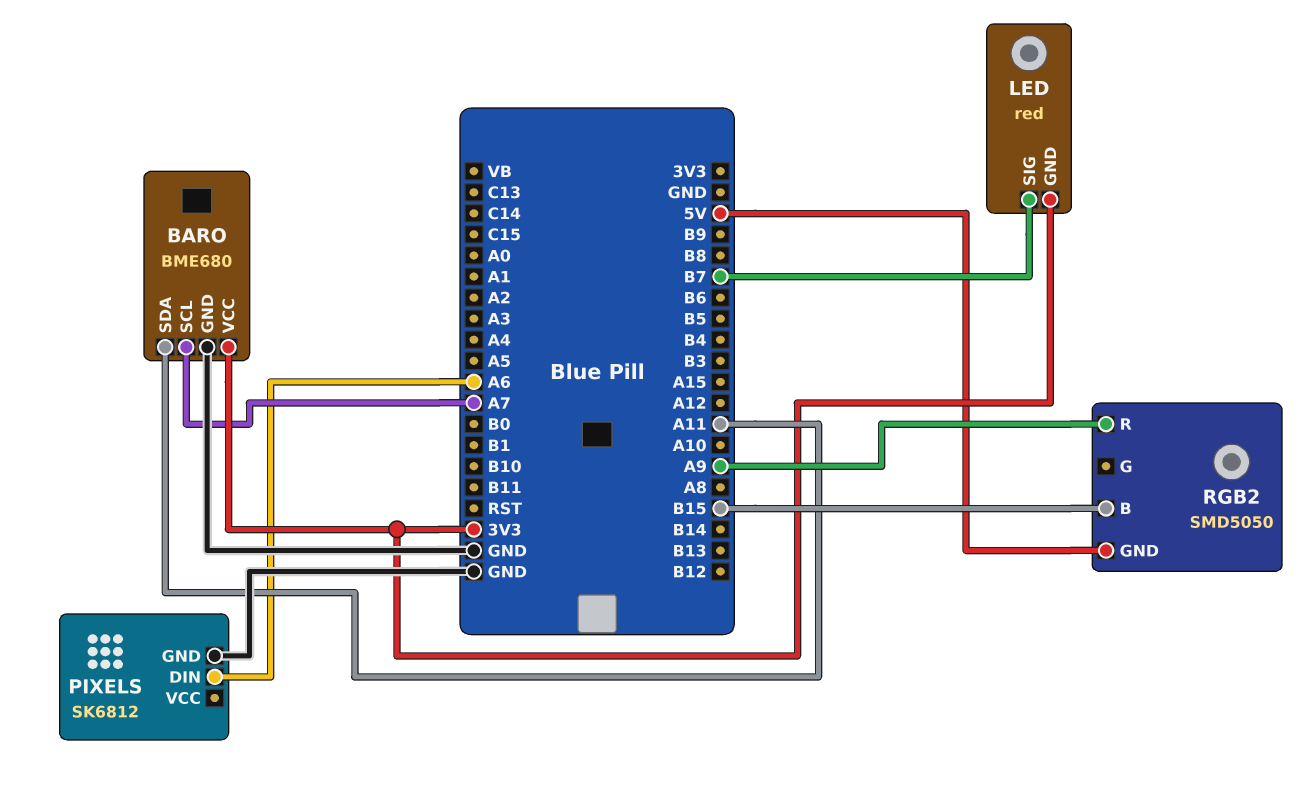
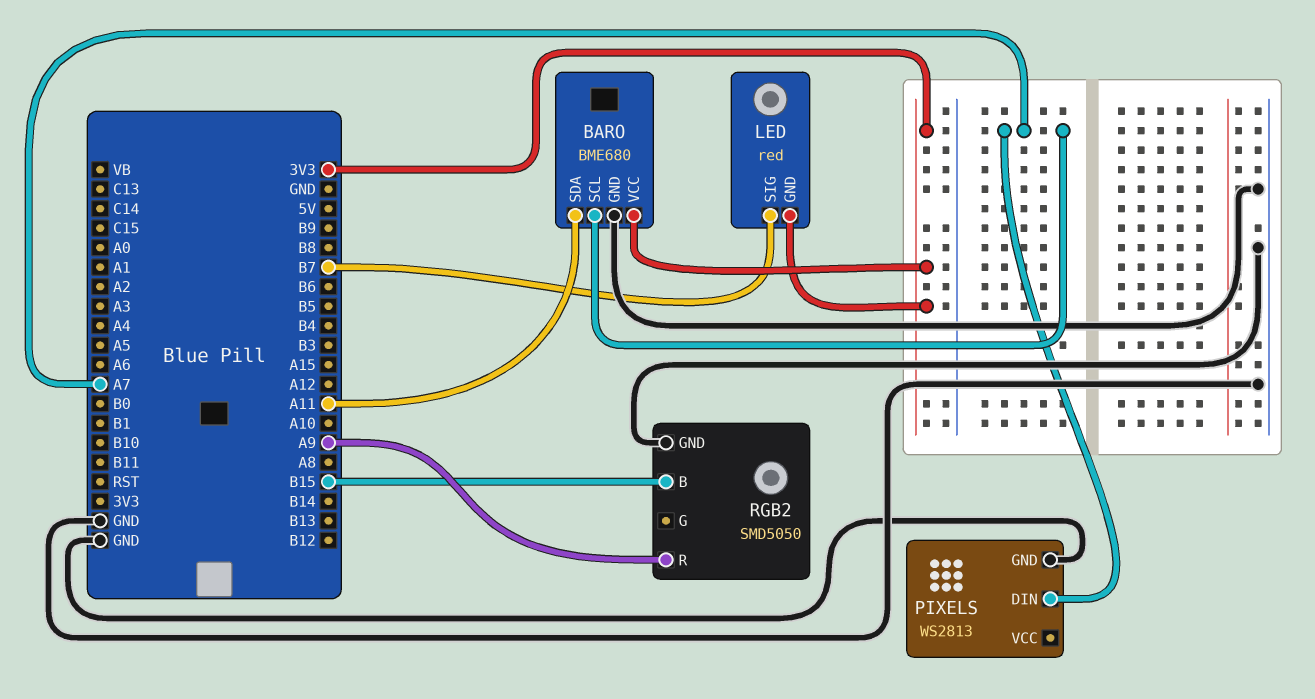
PIXELS: SK6812 -> WS2813
PIXELS pin DIN: A6 -> A7
RGB2 pin GND: 5V -> GND

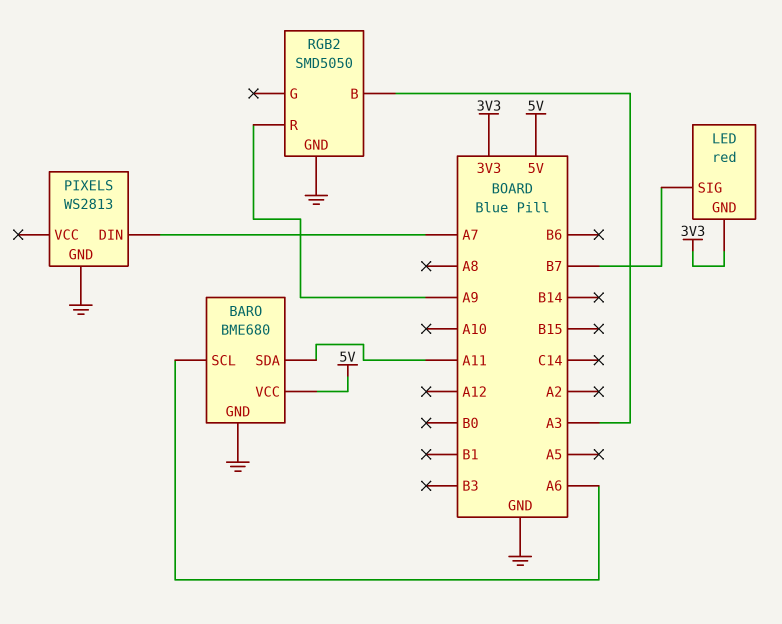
BARO pin SCL: A7 -> A6
BARO pin VCC: 3V3 -> 5V
RGB2 pin B: B15 -> A3

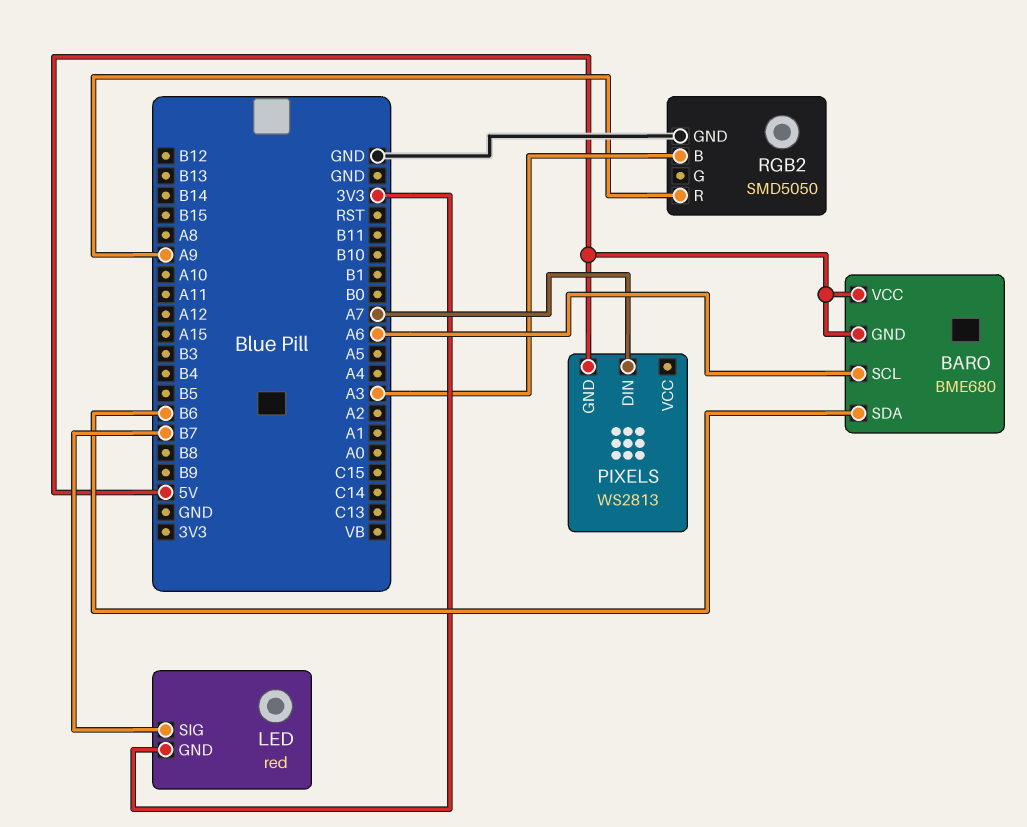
BARO pin GND: GND -> 5V
BARO pin SDA: A11 -> B6
PIXELS pin GND: GND -> 5V

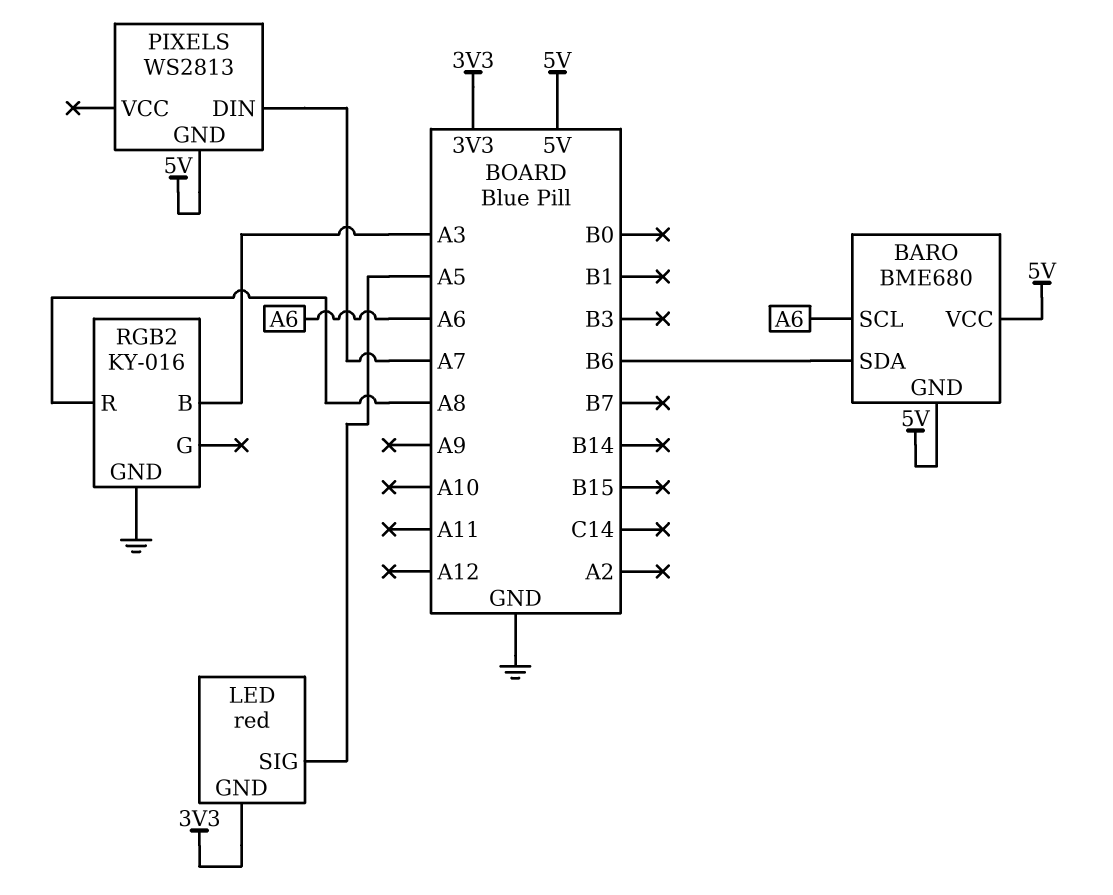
LED pin SIG: B7 -> A5
RGB2: SMD5050 -> KY-016
RGB2 pin R: A9 -> A8

